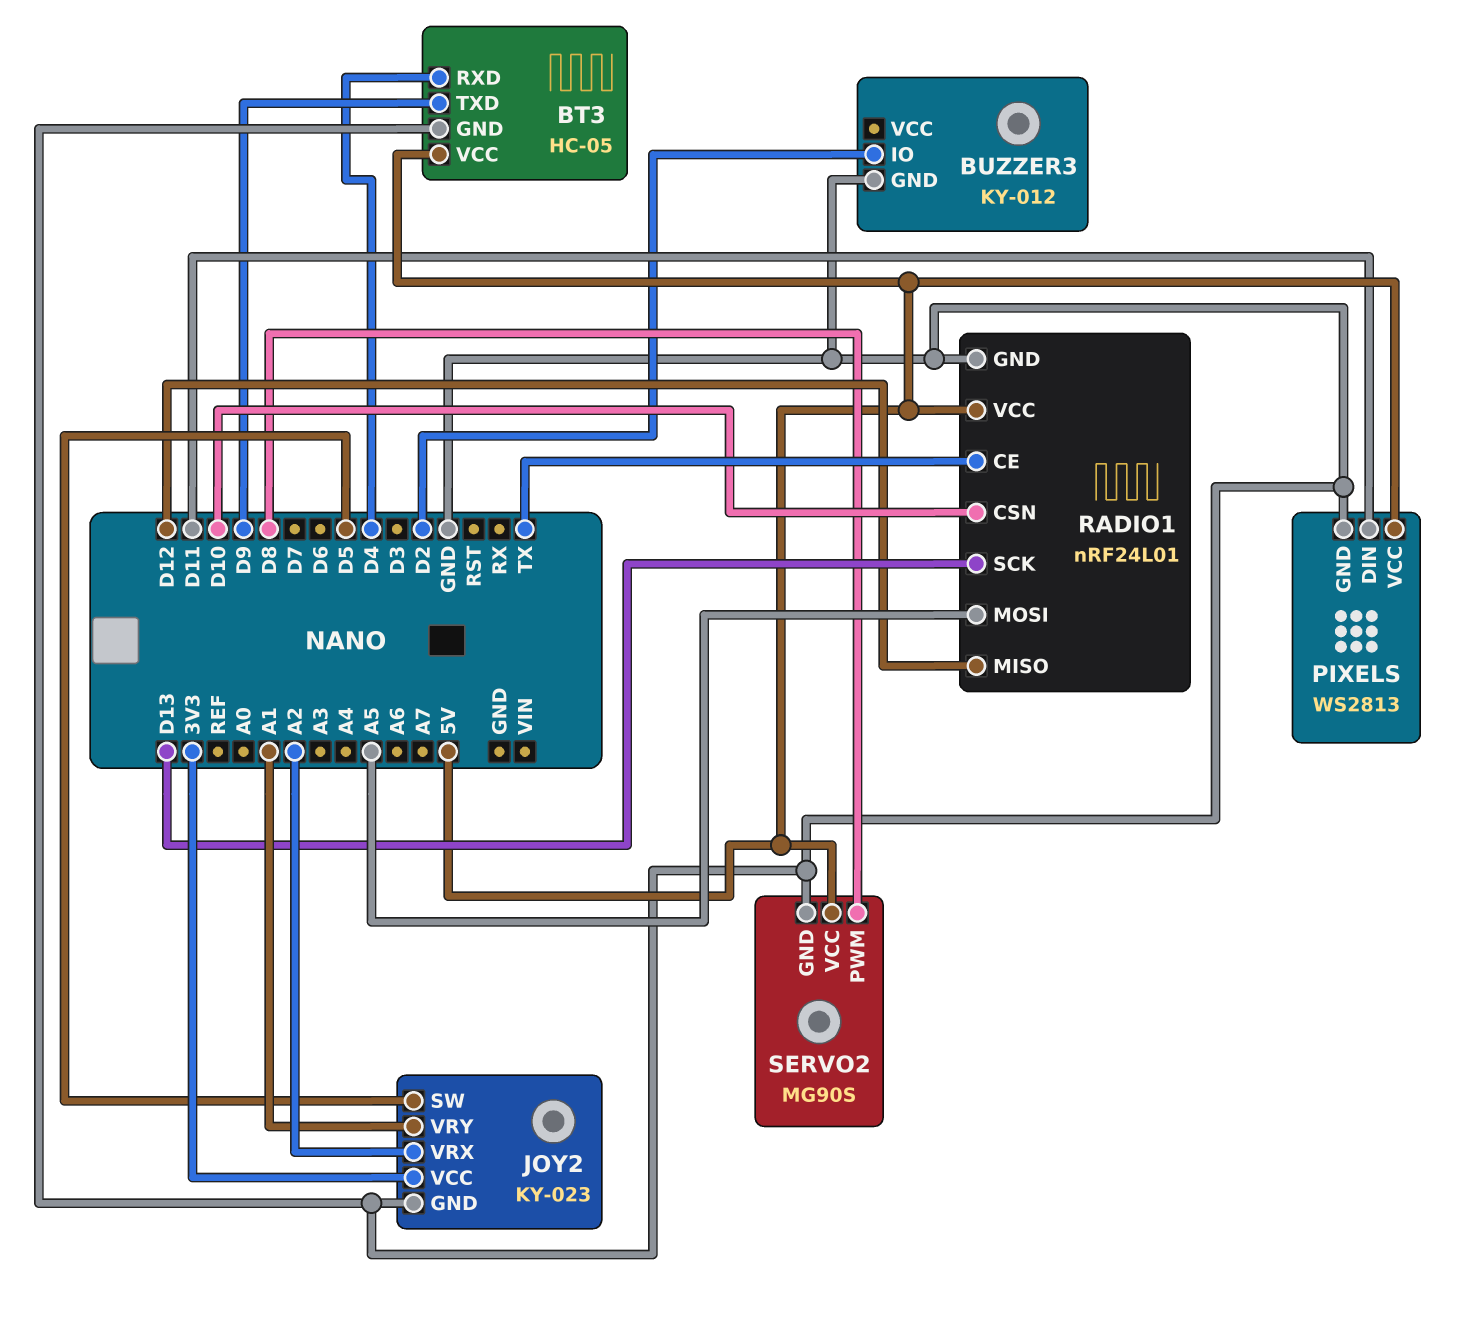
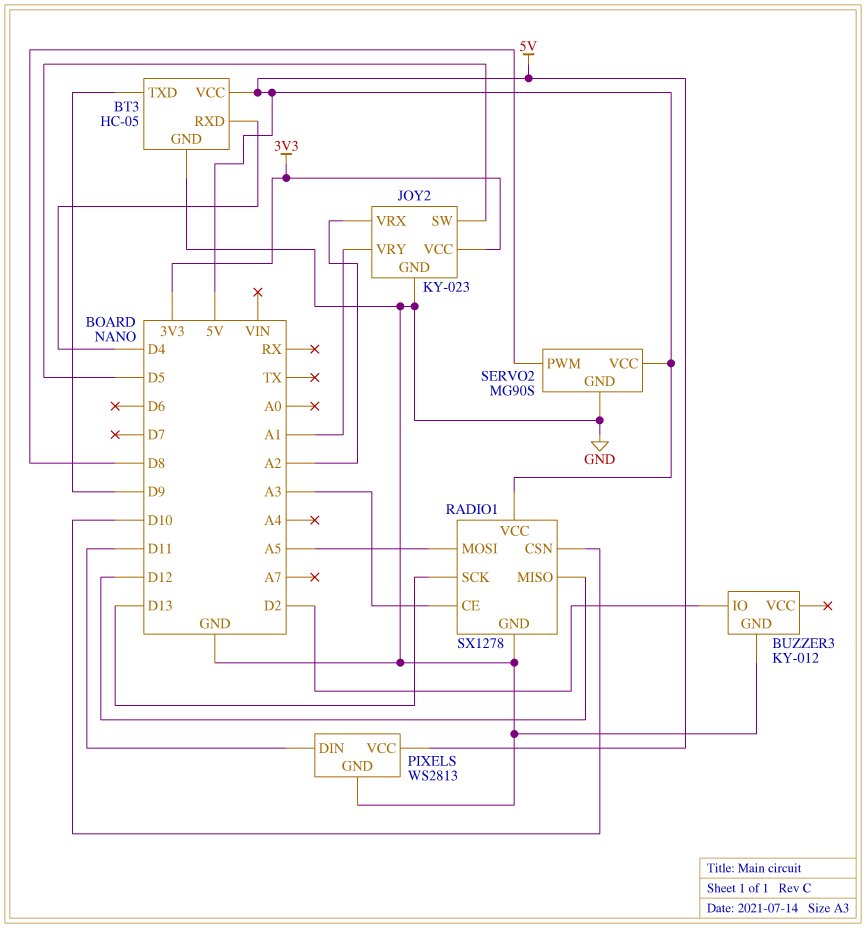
RADIO1: nRF24L01 -> SX1278
RADIO1 pin CE: TX -> A3

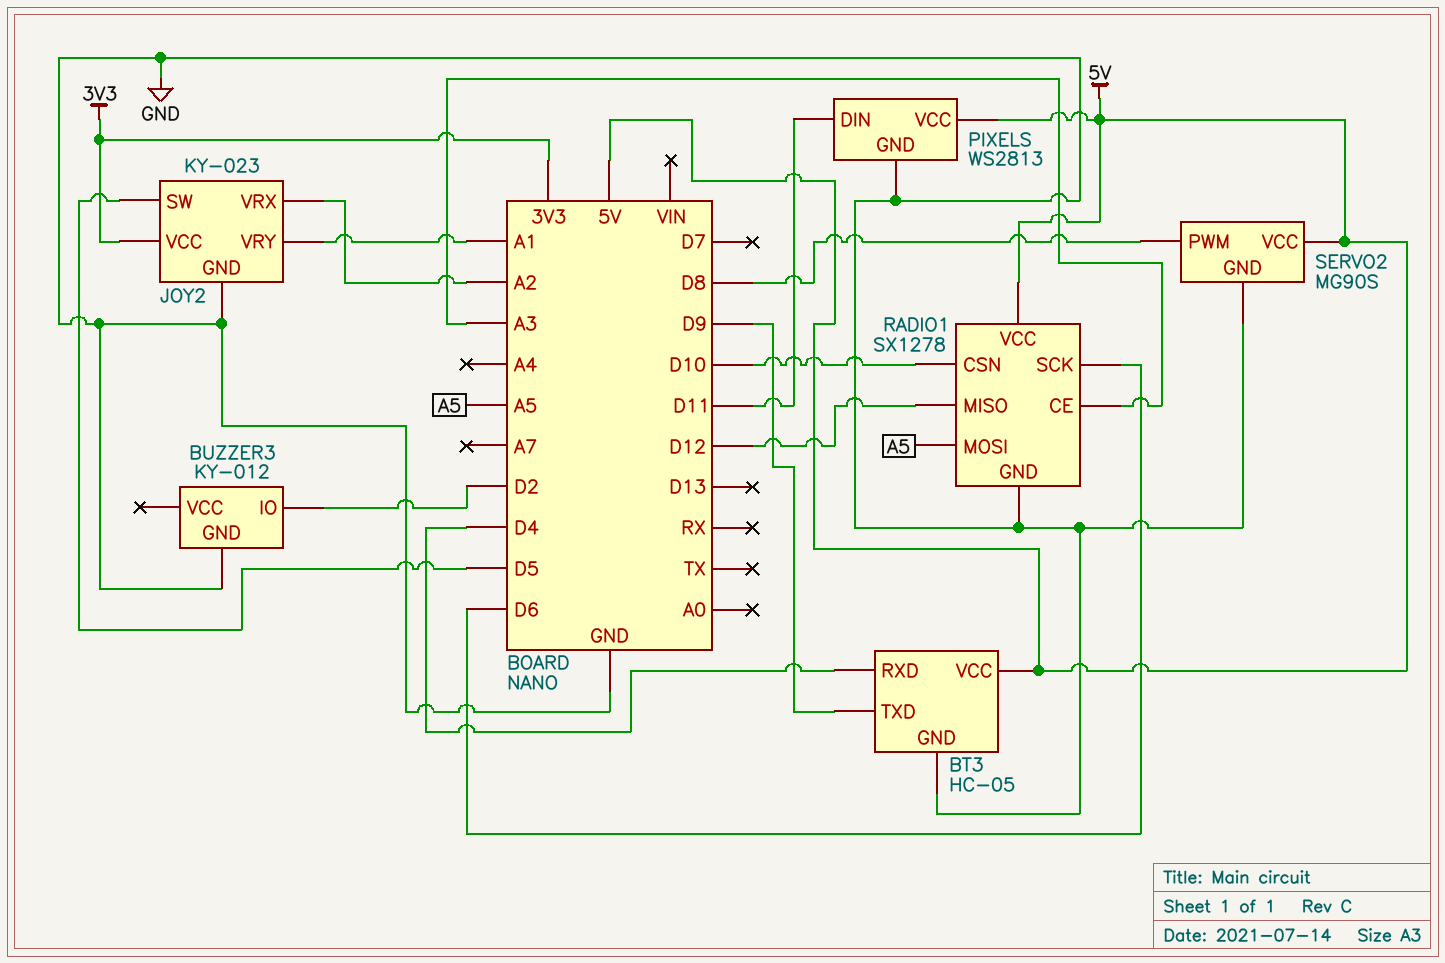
RADIO1 pin SCK: D13 -> D6

